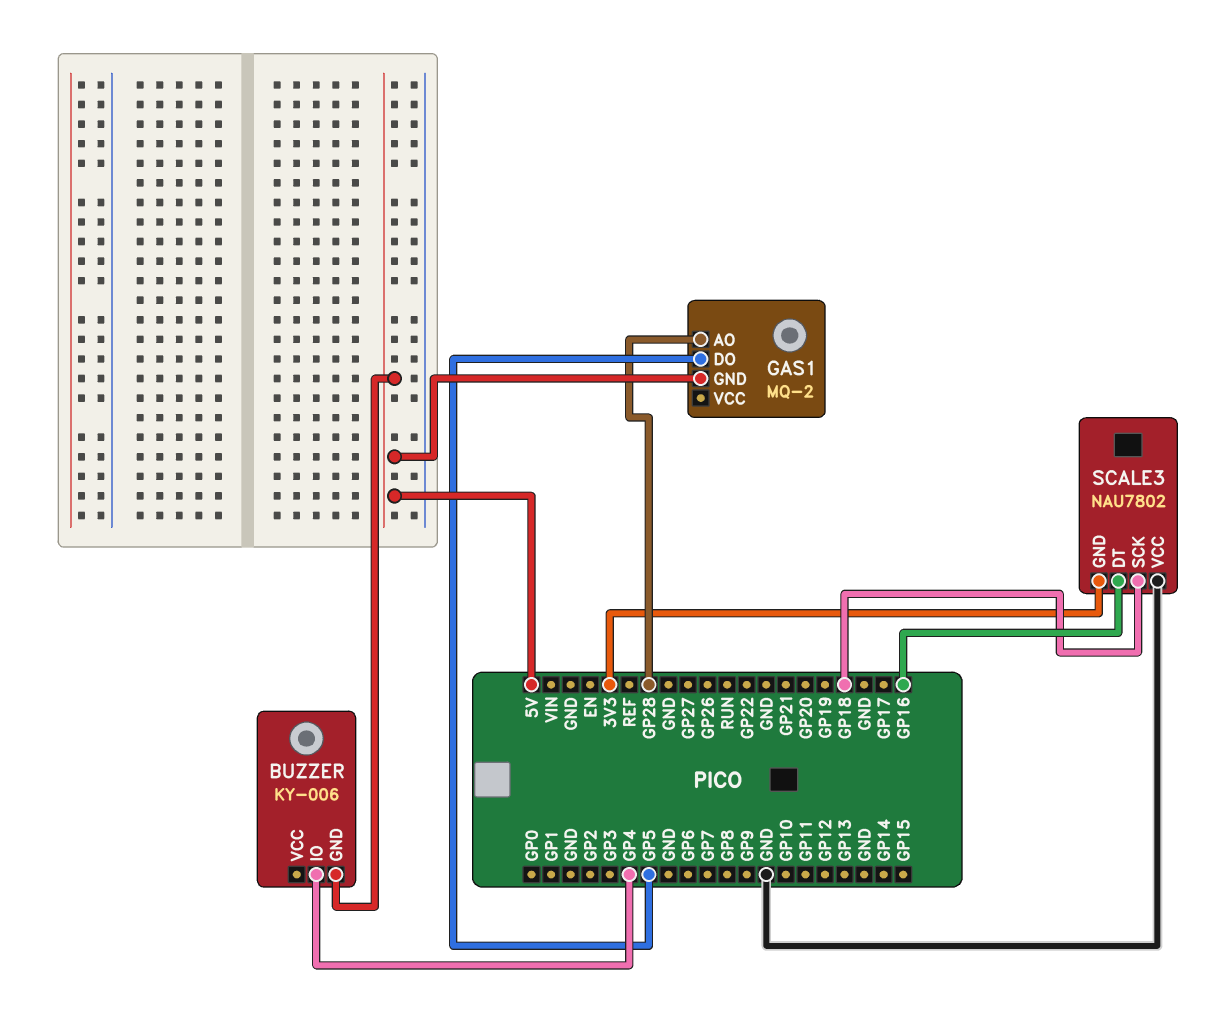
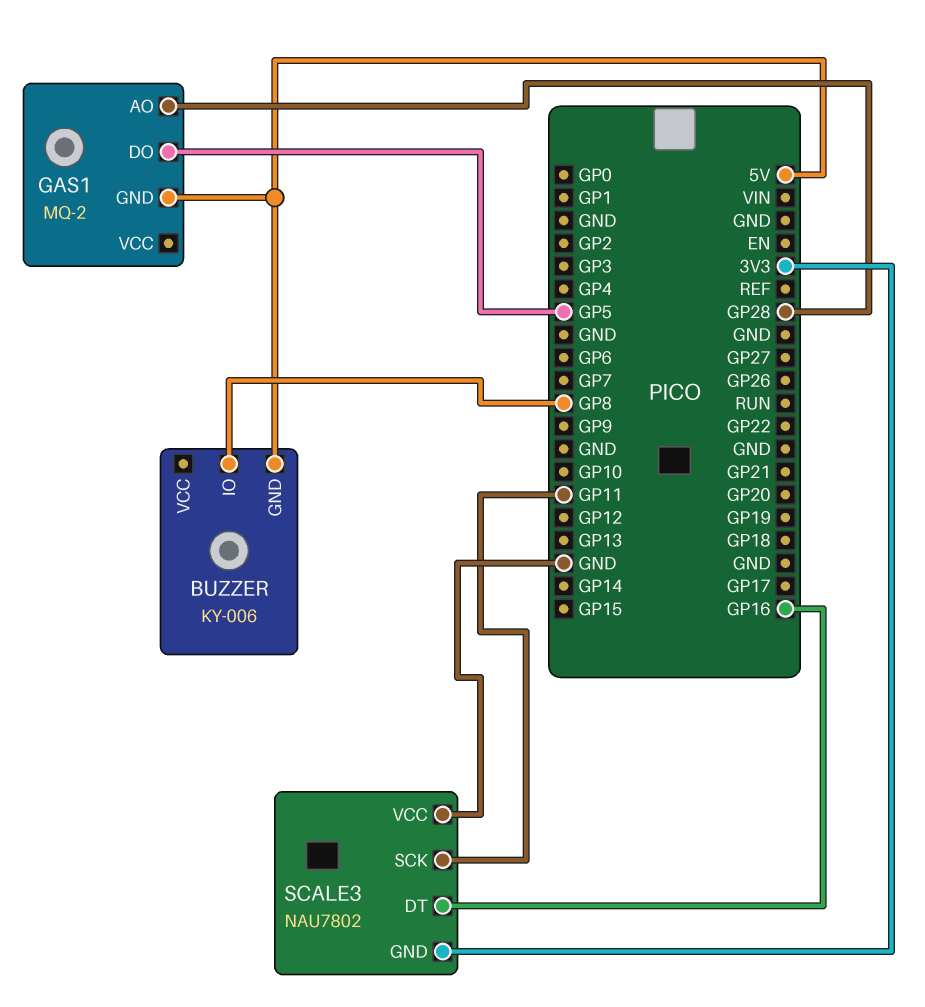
BUZZER pin IO: GP4 -> GP8
SCALE3 pin SCK: GP18 -> GP11

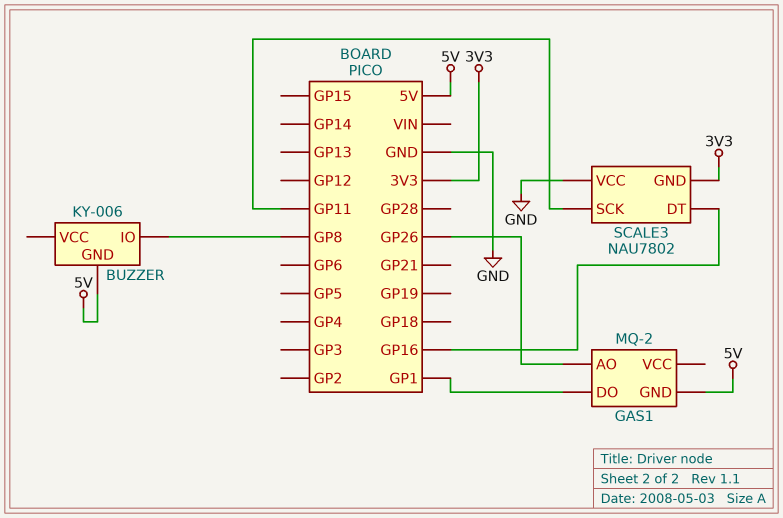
GAS1 pin AO: GP28 -> GP26
GAS1 pin DO: GP5 -> GP1

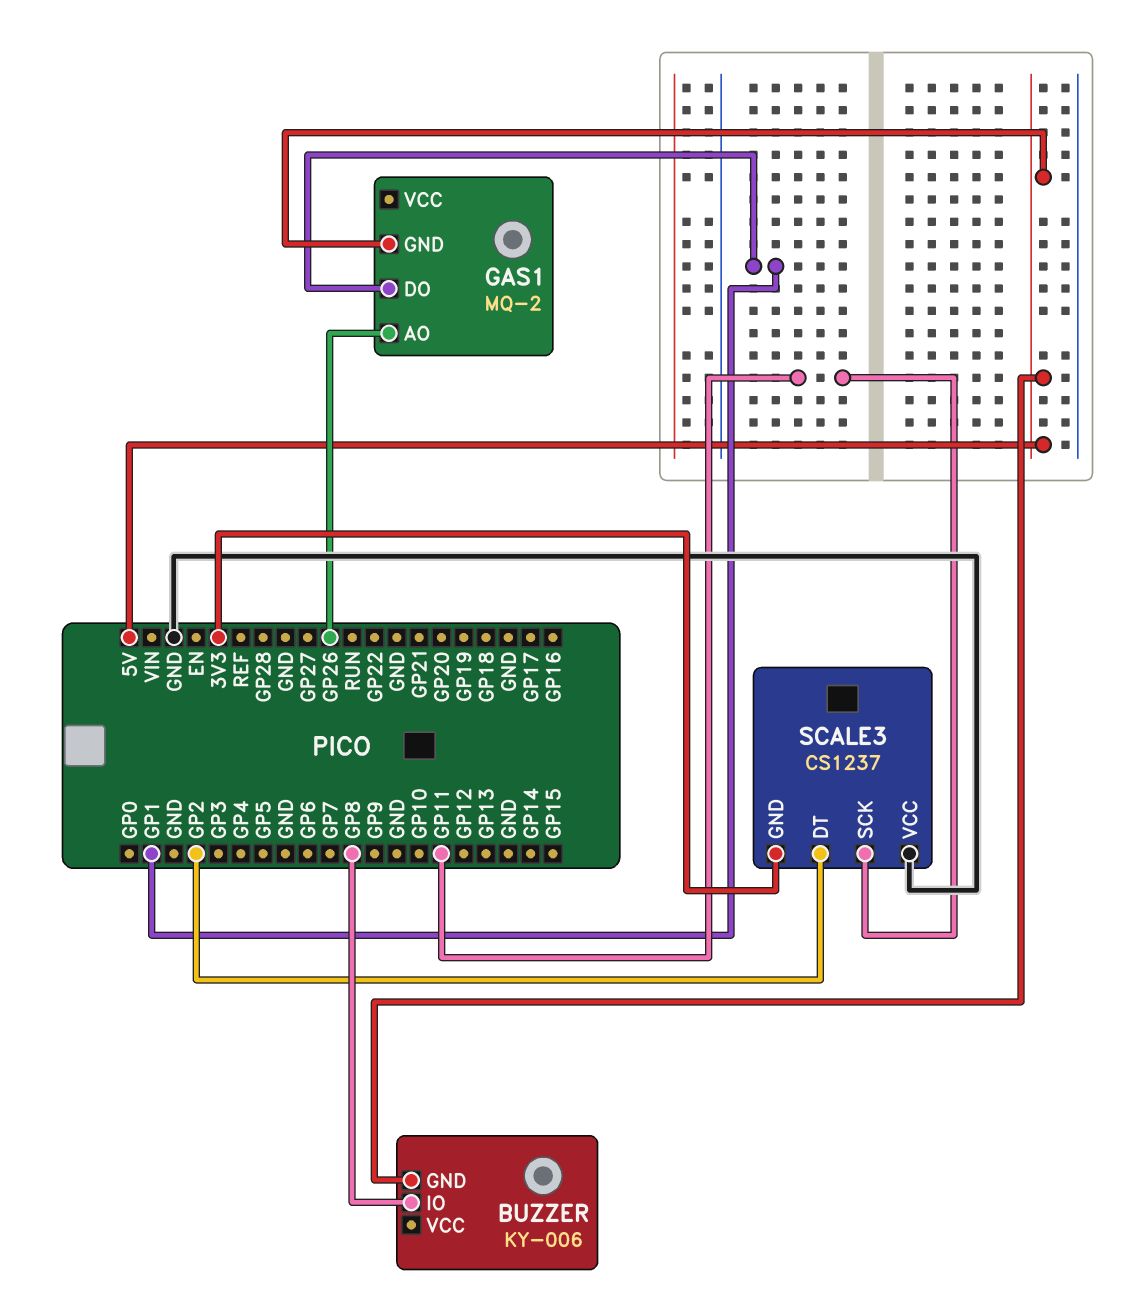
SCALE3: NAU7802 -> CS1237
SCALE3 pin DT: GP16 -> GP2

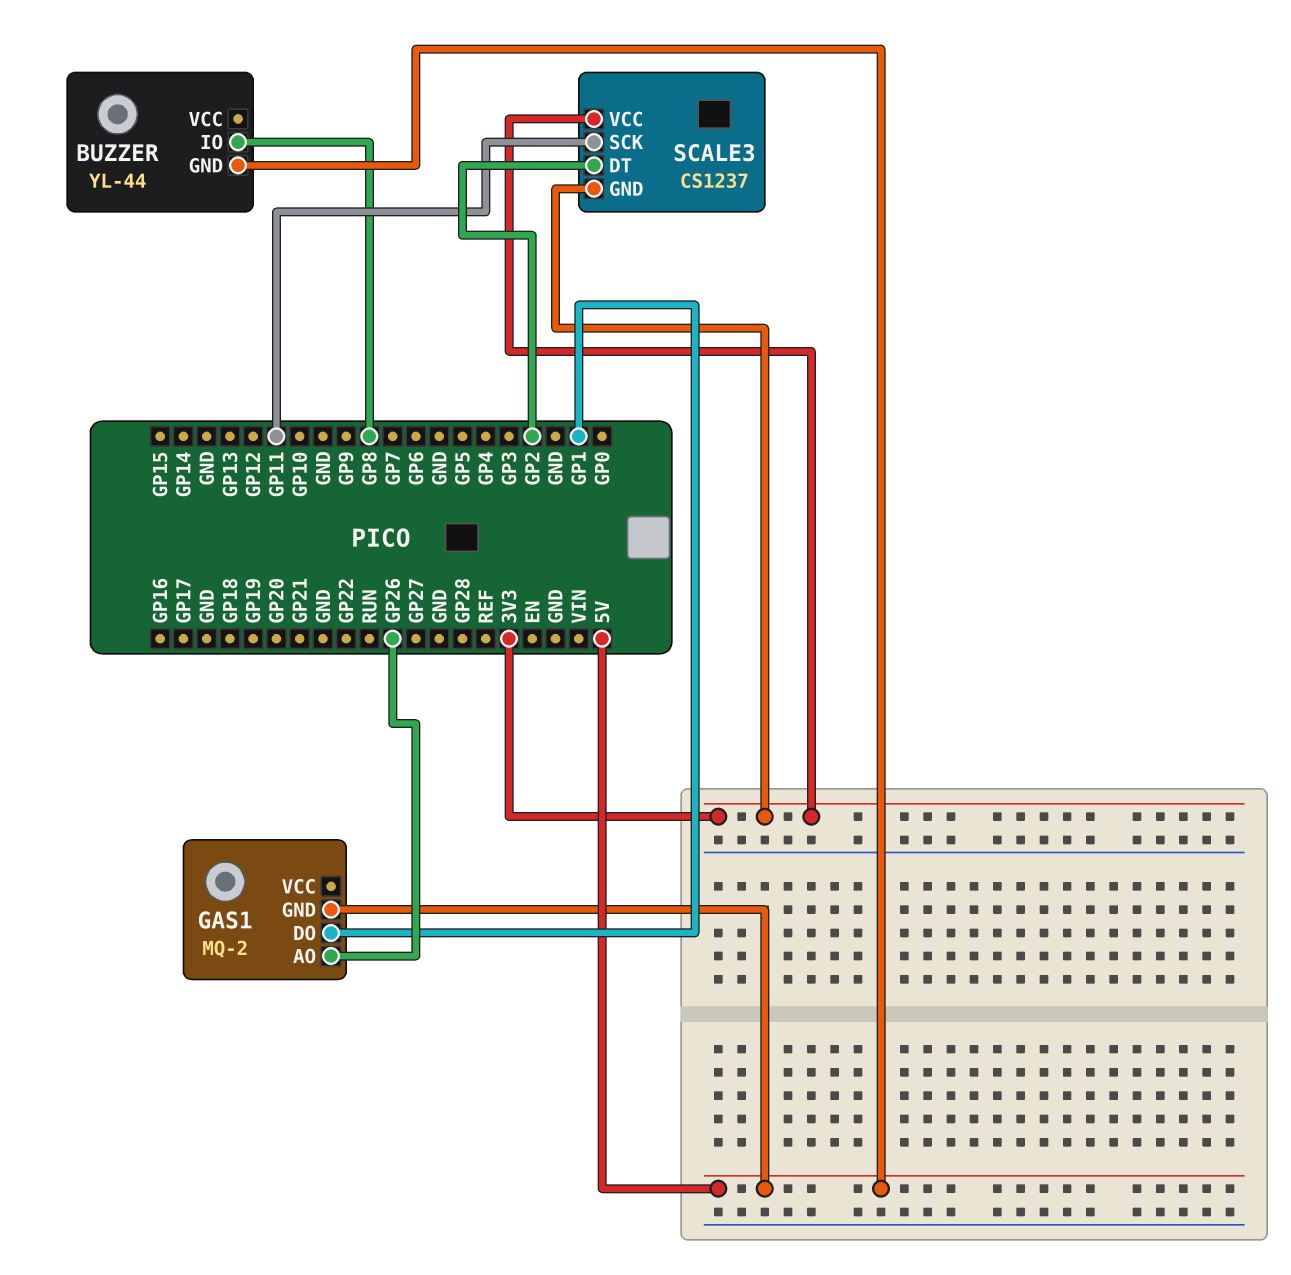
BUZZER: KY-006 -> YL-44
SCALE3 pin VCC: GND -> 3V3

